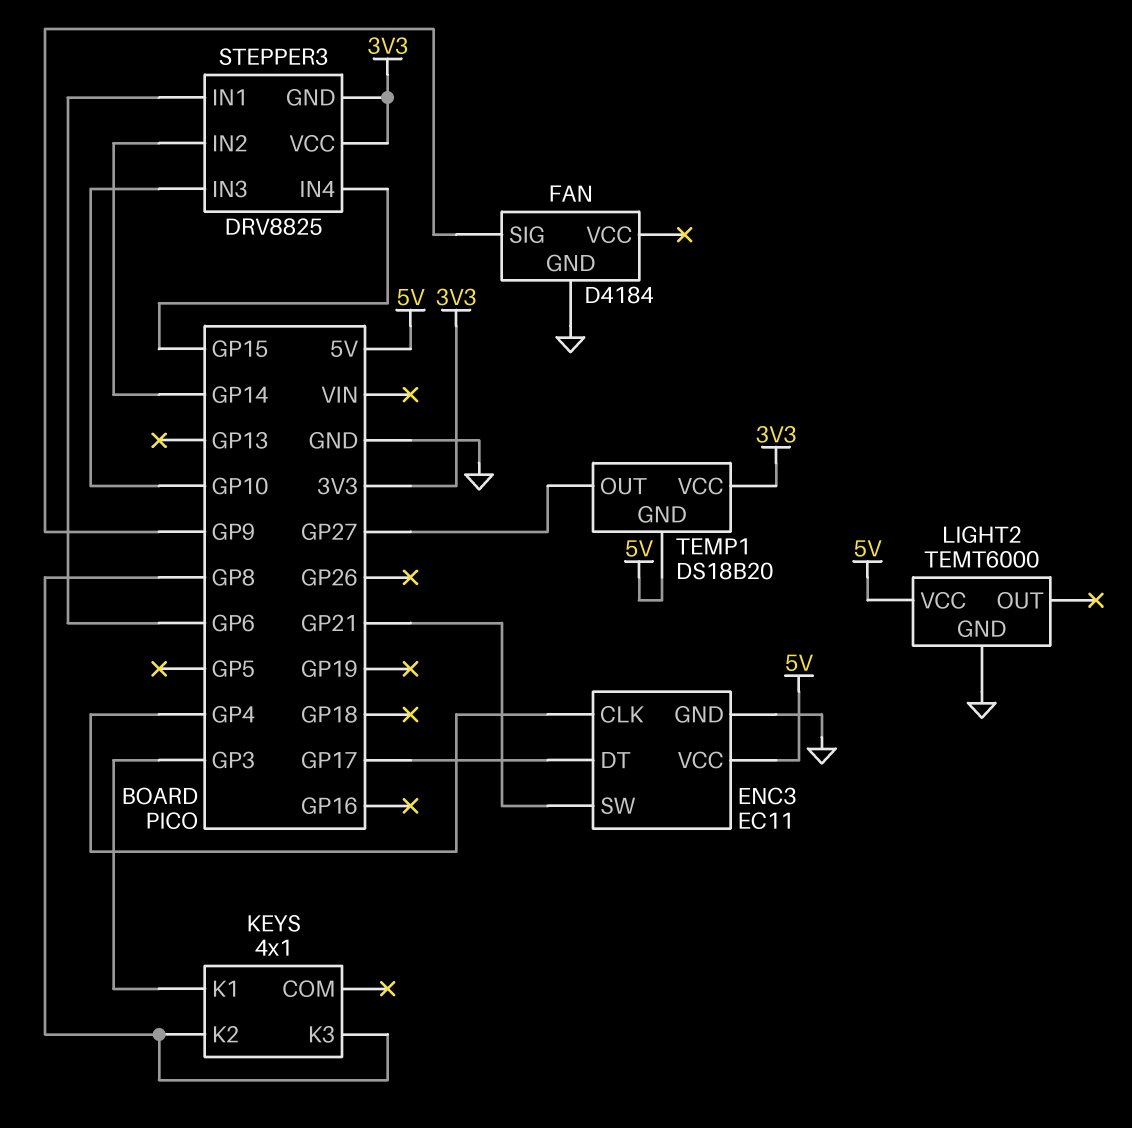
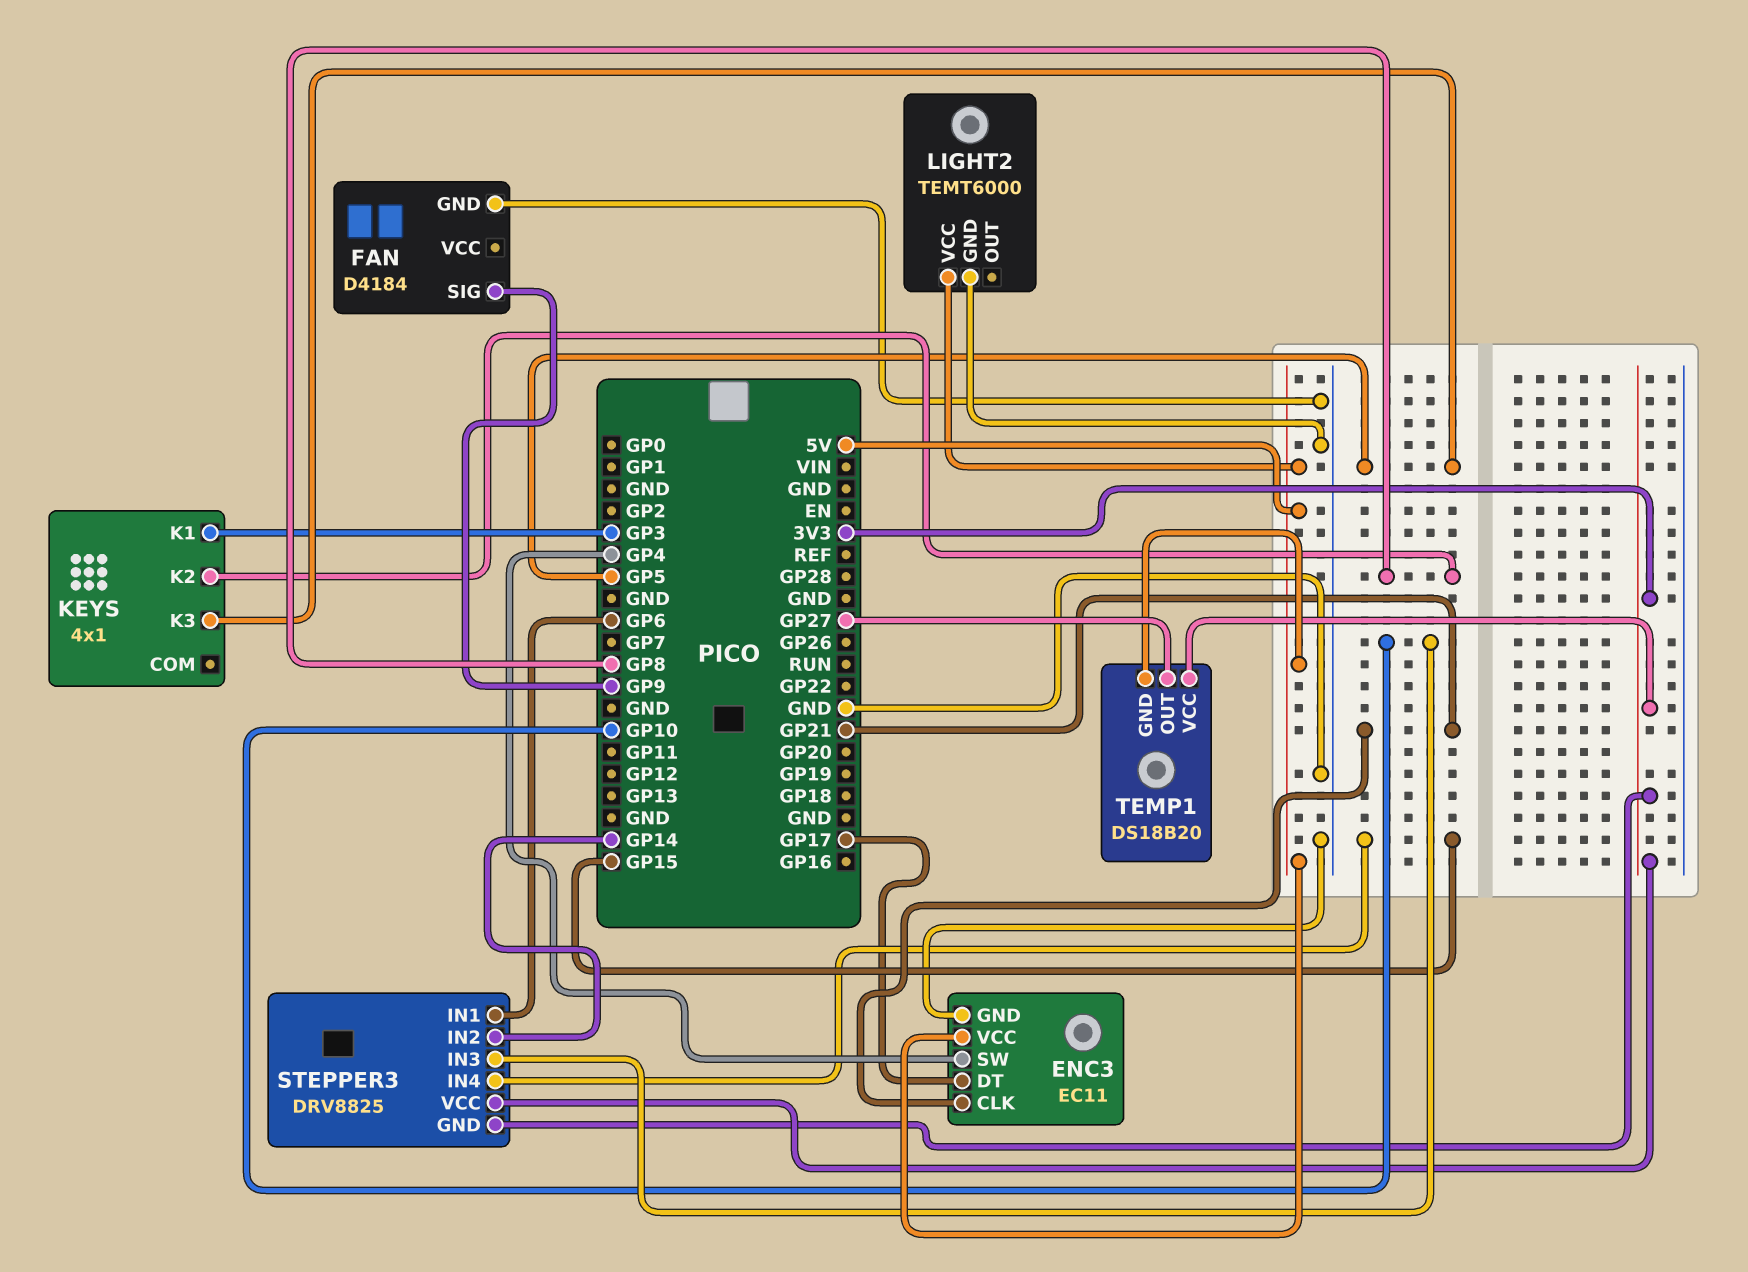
ENC3 pin CLK: GP4 -> GP21
ENC3 pin SW: GP21 -> GP4
KEYS pin K3: GP8 -> GP5

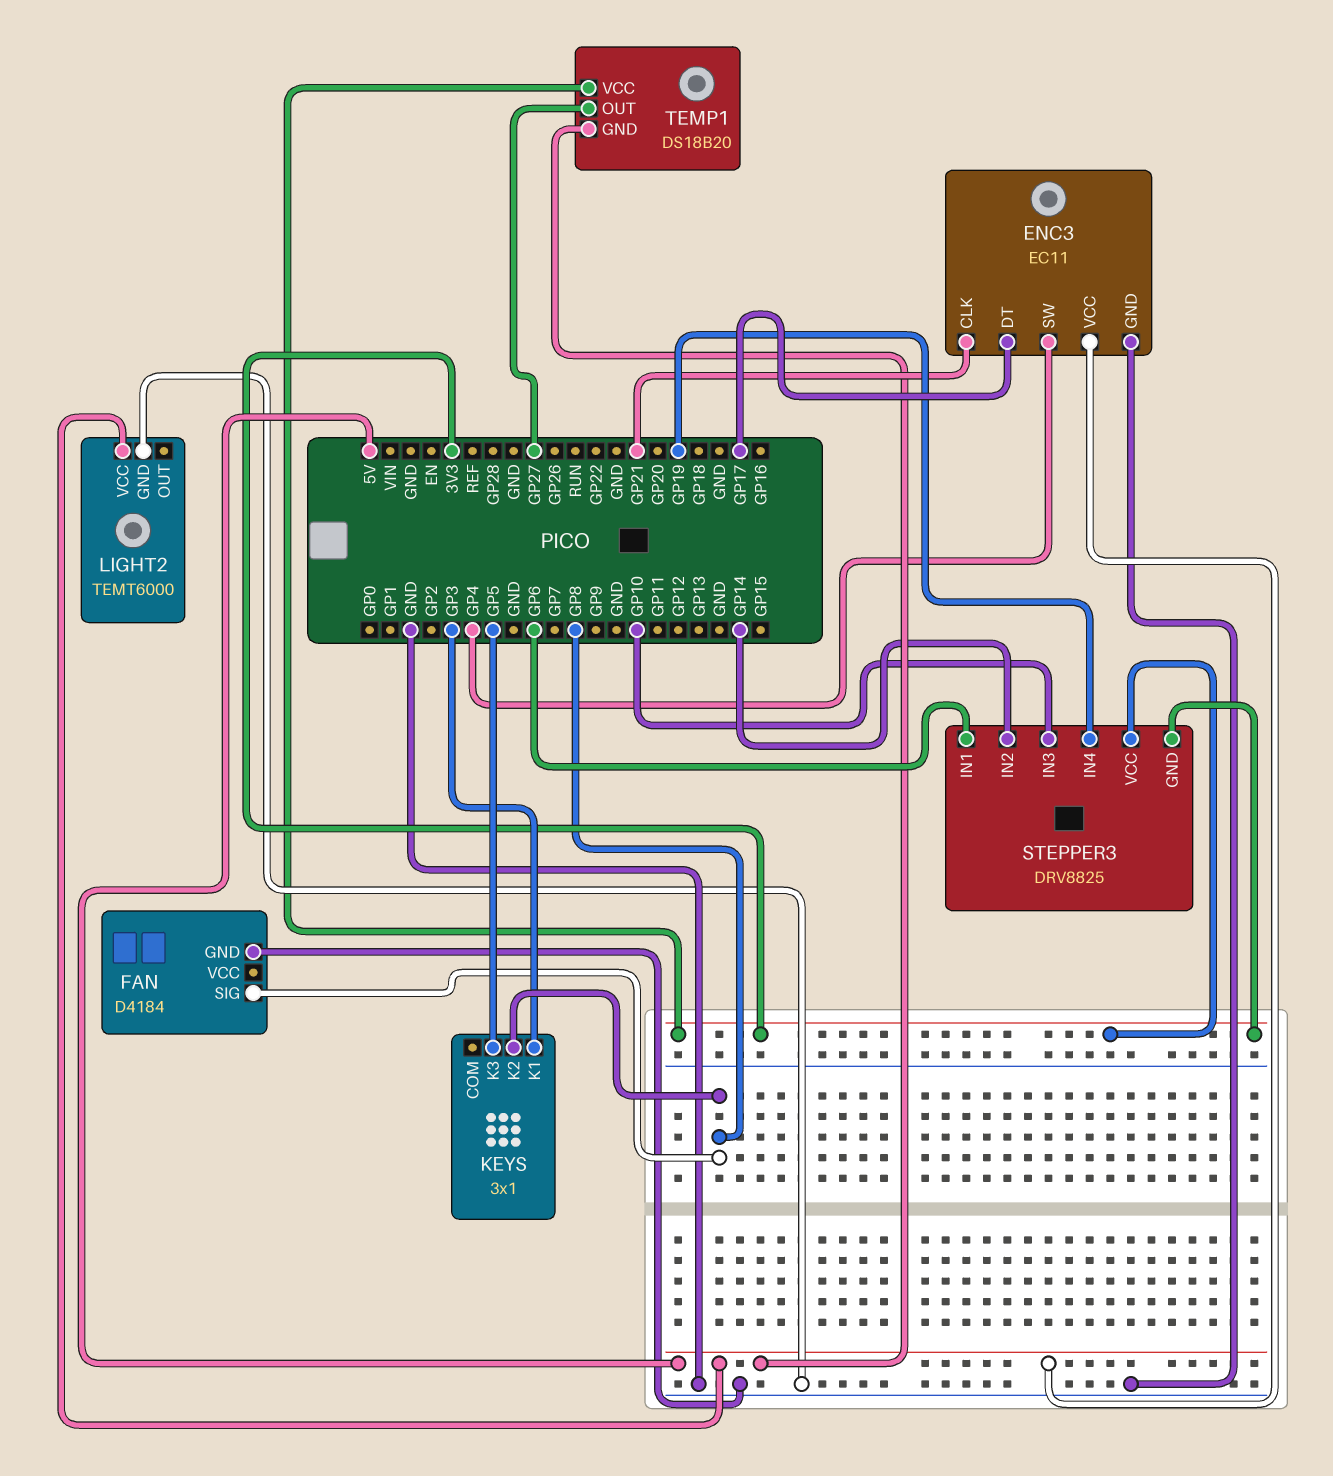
FAN pin SIG: GP9 -> GP8
KEYS: 4x1 -> 3x1
STEPPER3 pin IN4: GP15 -> GP19

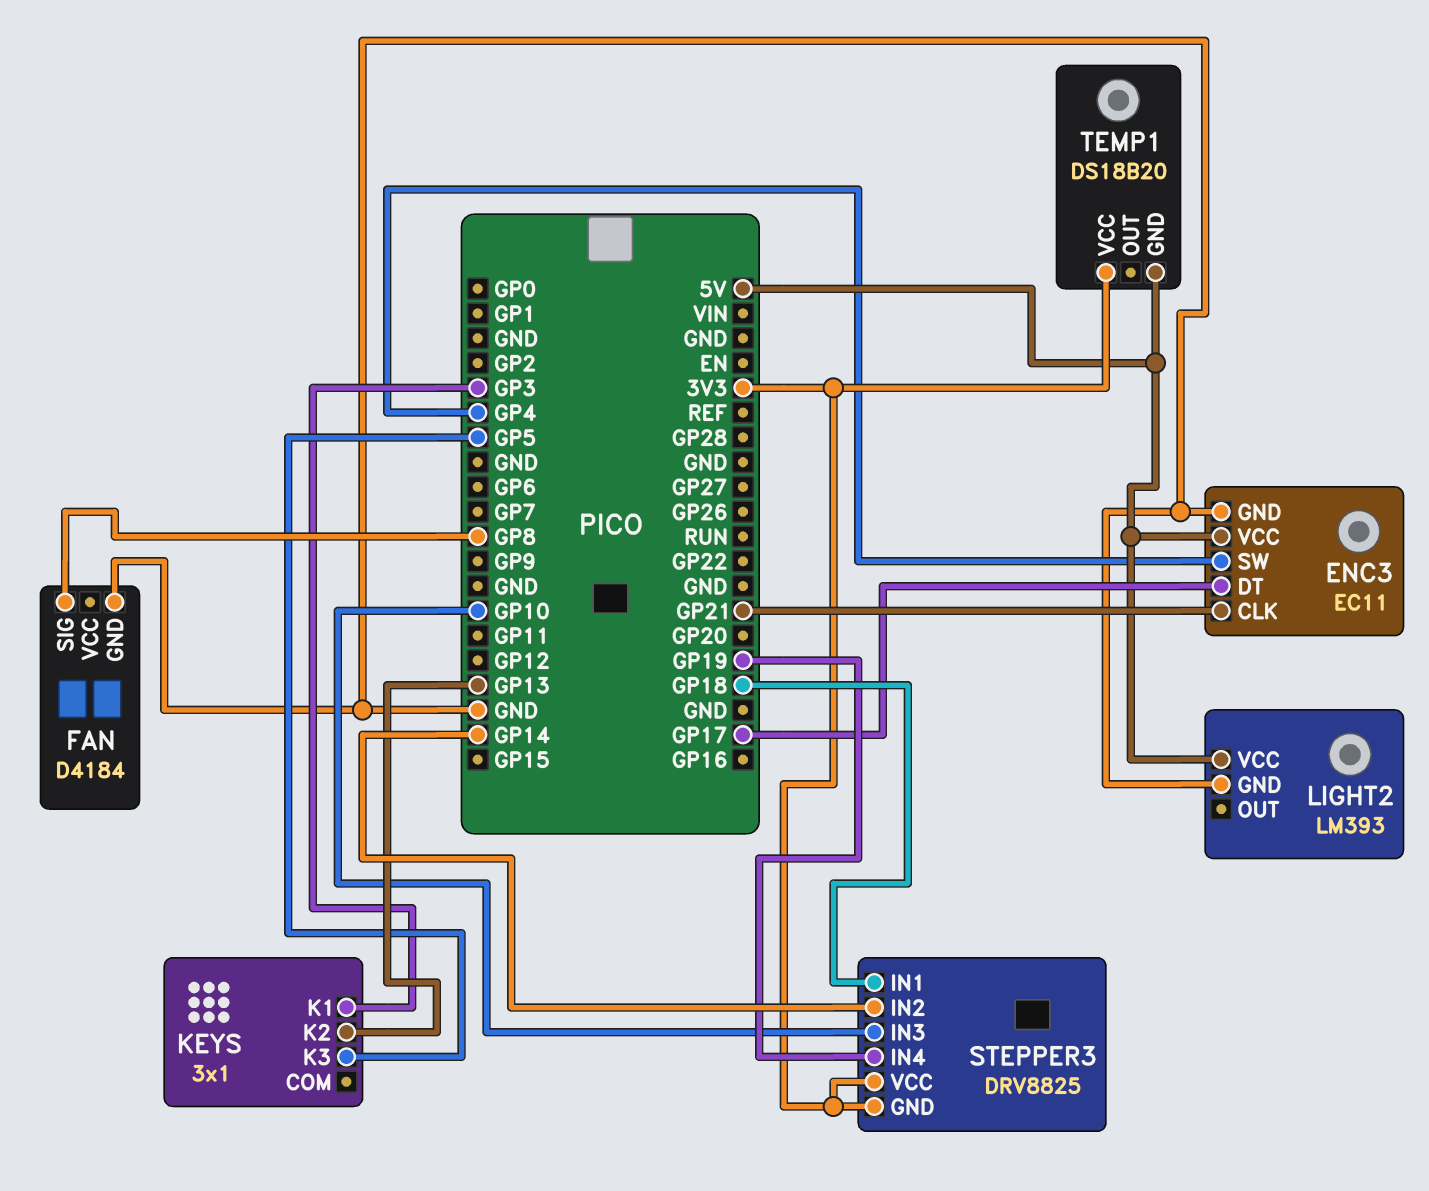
KEYS pin K2: GP8 -> GP13
LIGHT2: TEMT6000 -> LM393
STEPPER3 pin IN1: GP6 -> GP18
TEMP1 pin OUT: GP27 -> none

